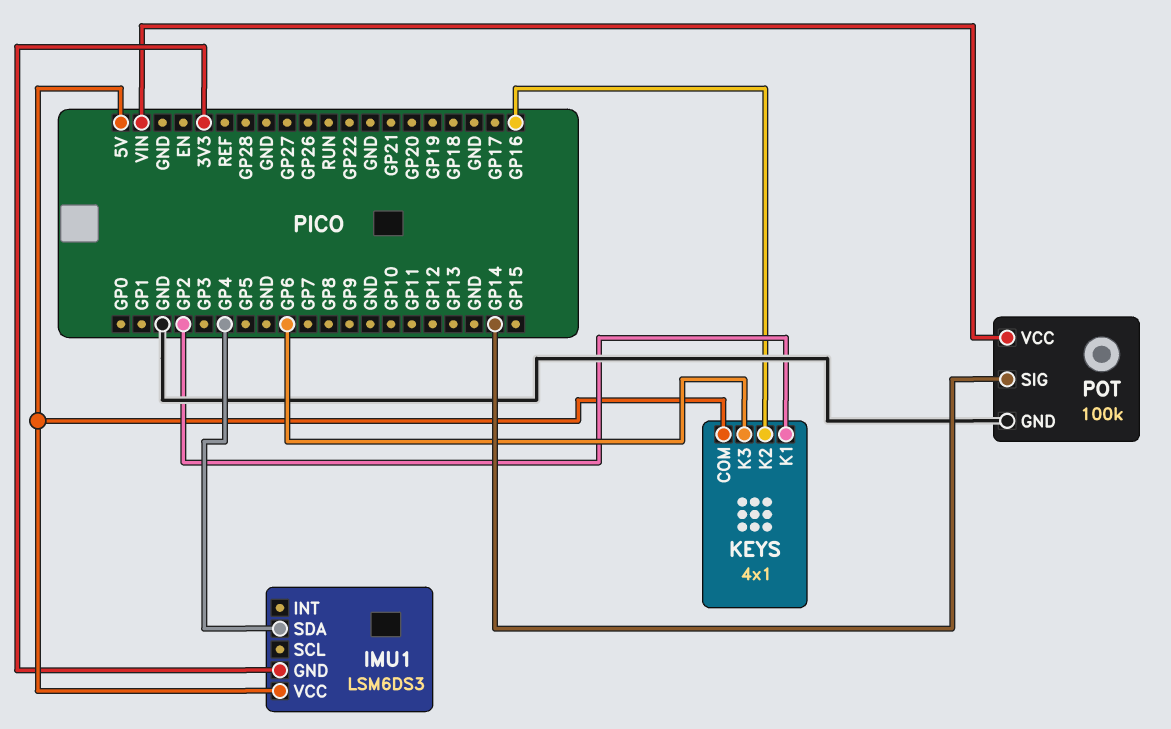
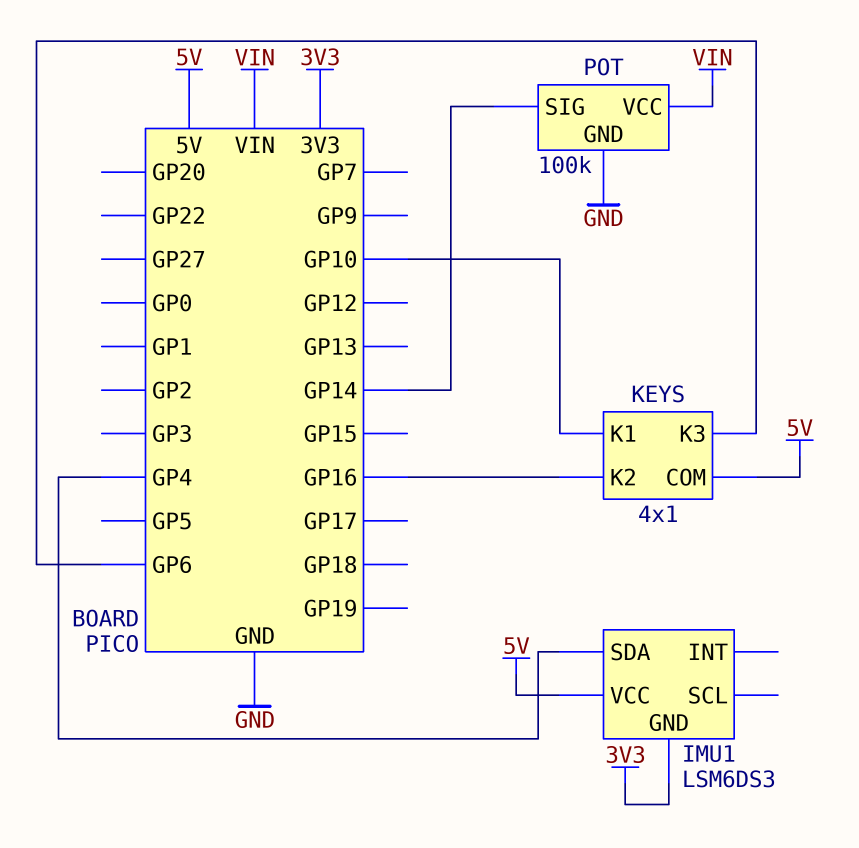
KEYS pin K1: GP2 -> GP10

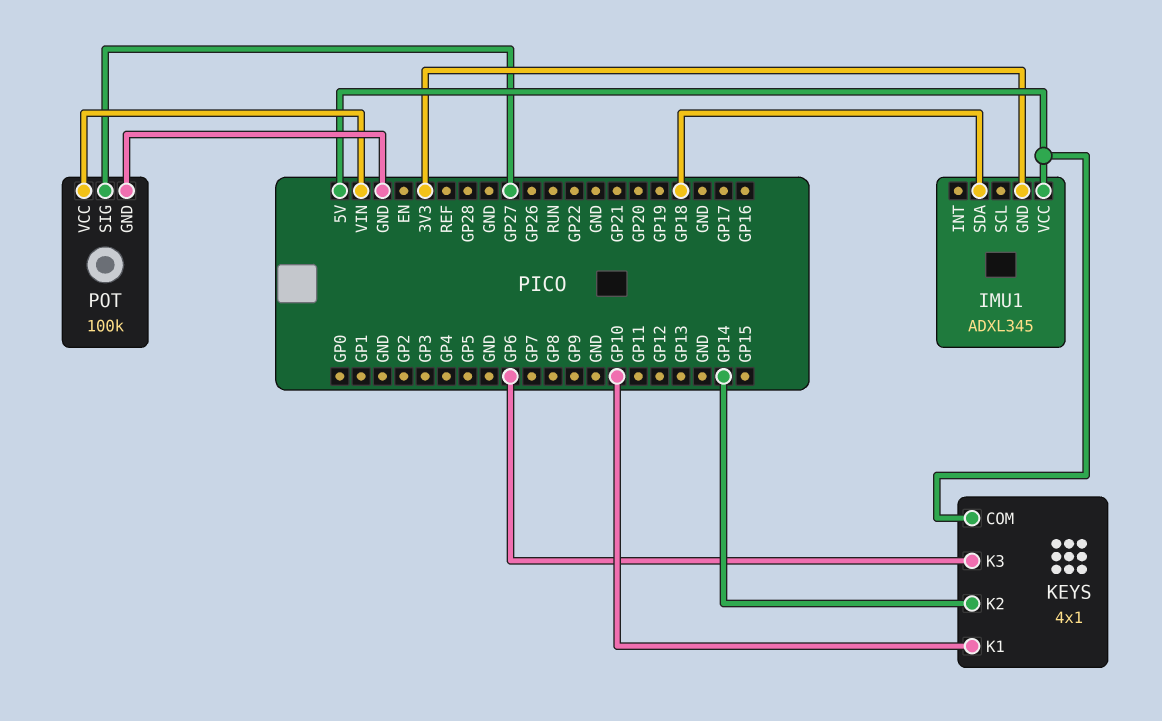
IMU1: LSM6DS3 -> ADXL345
IMU1 pin SDA: GP4 -> GP18
KEYS pin K2: GP16 -> GP14
POT pin SIG: GP14 -> GP27

